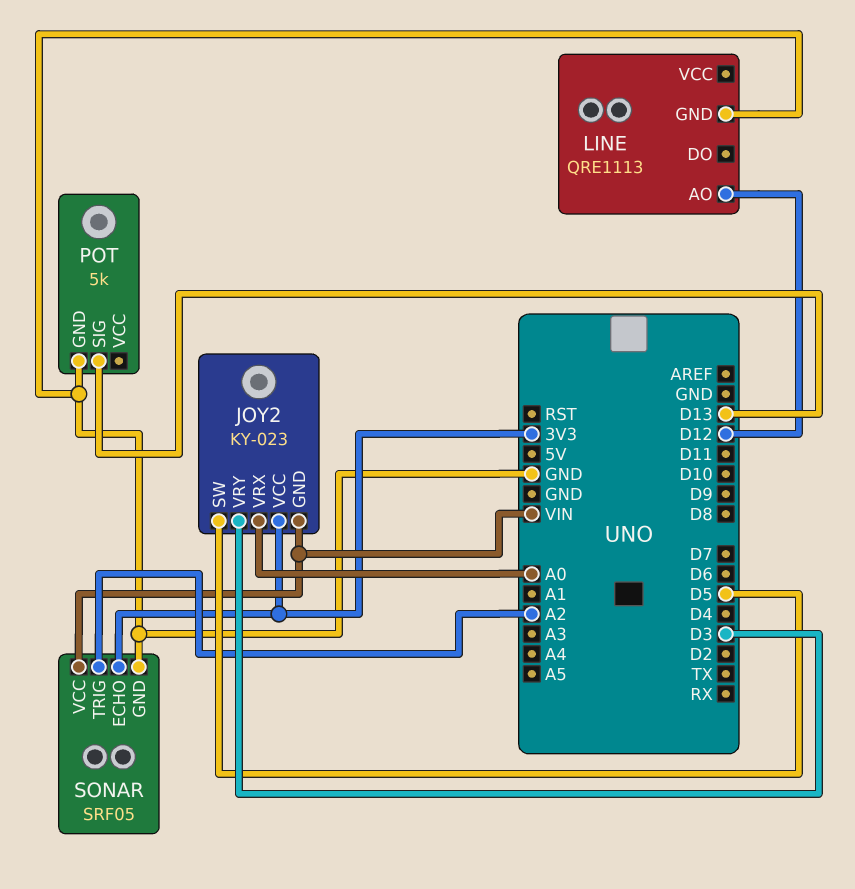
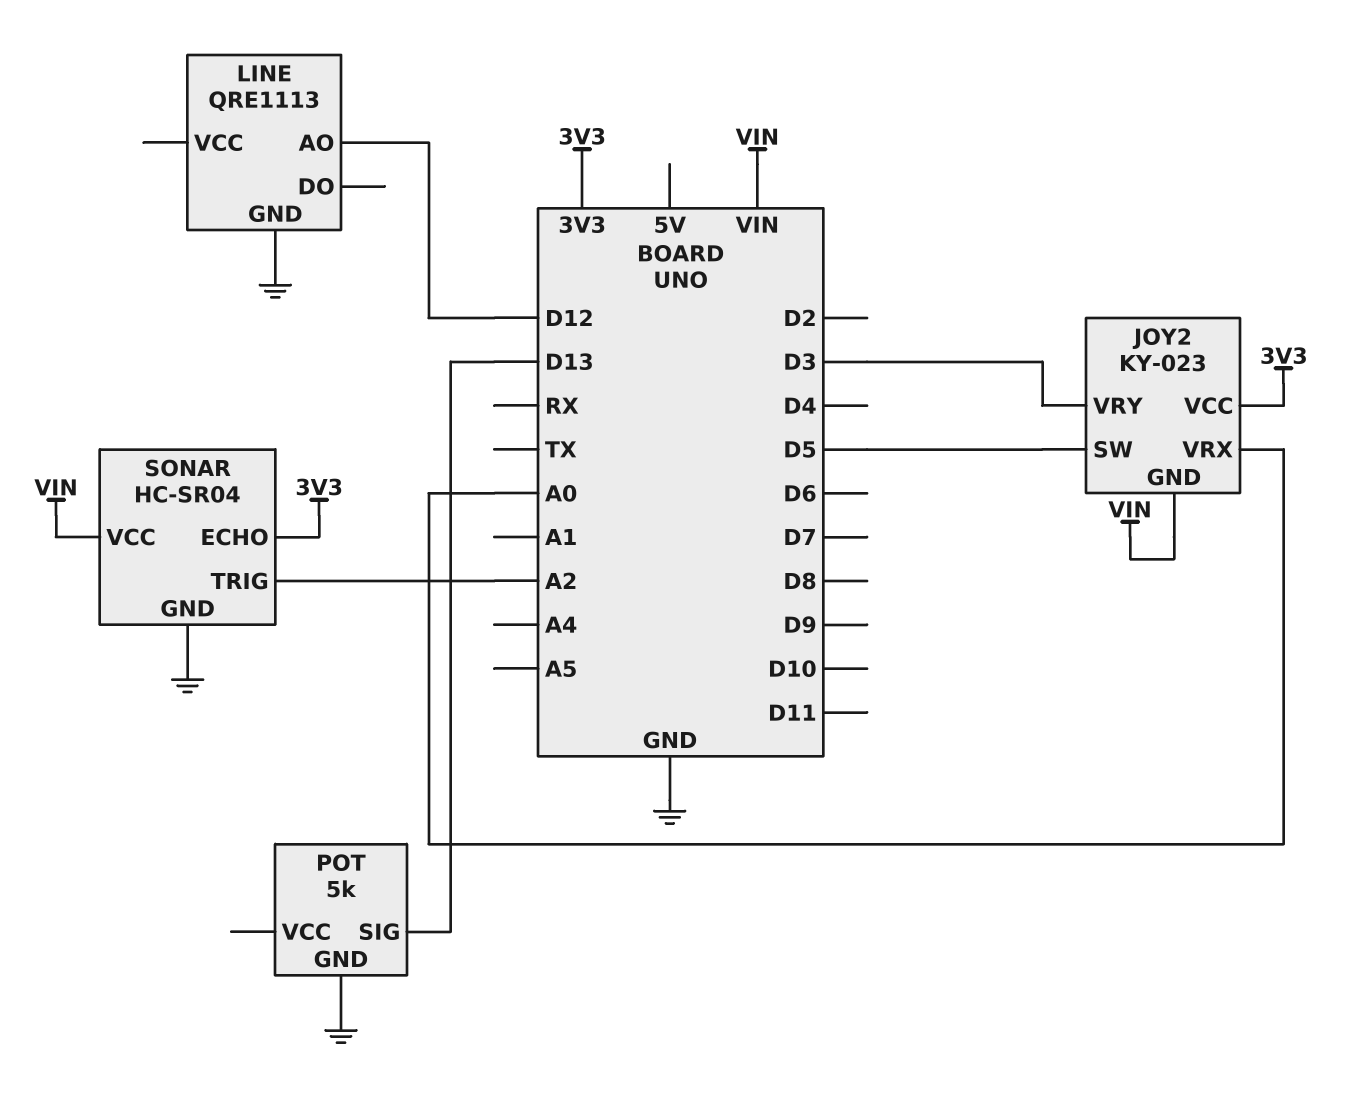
SONAR: SRF05 -> HC-SR04

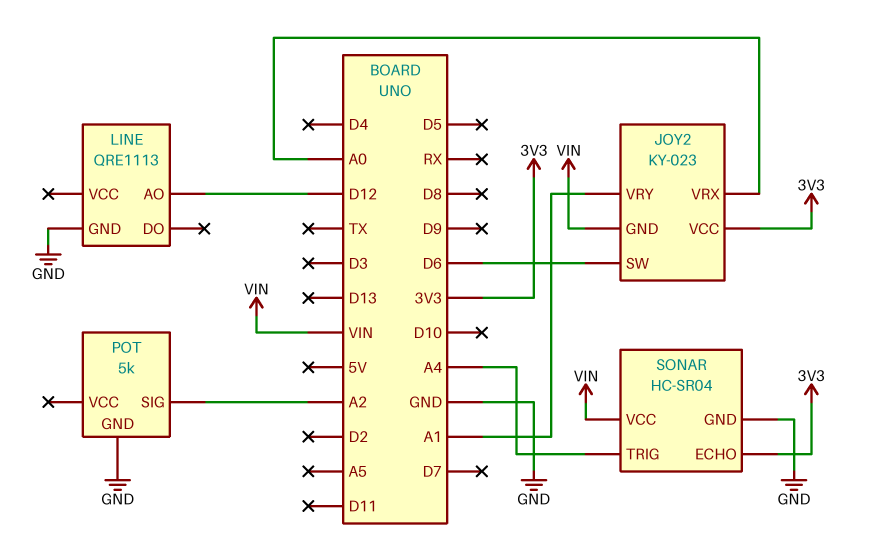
JOY2 pin SW: D5 -> D6
JOY2 pin VRY: D3 -> A1
POT pin SIG: D13 -> A2
SONAR pin TRIG: A2 -> A4

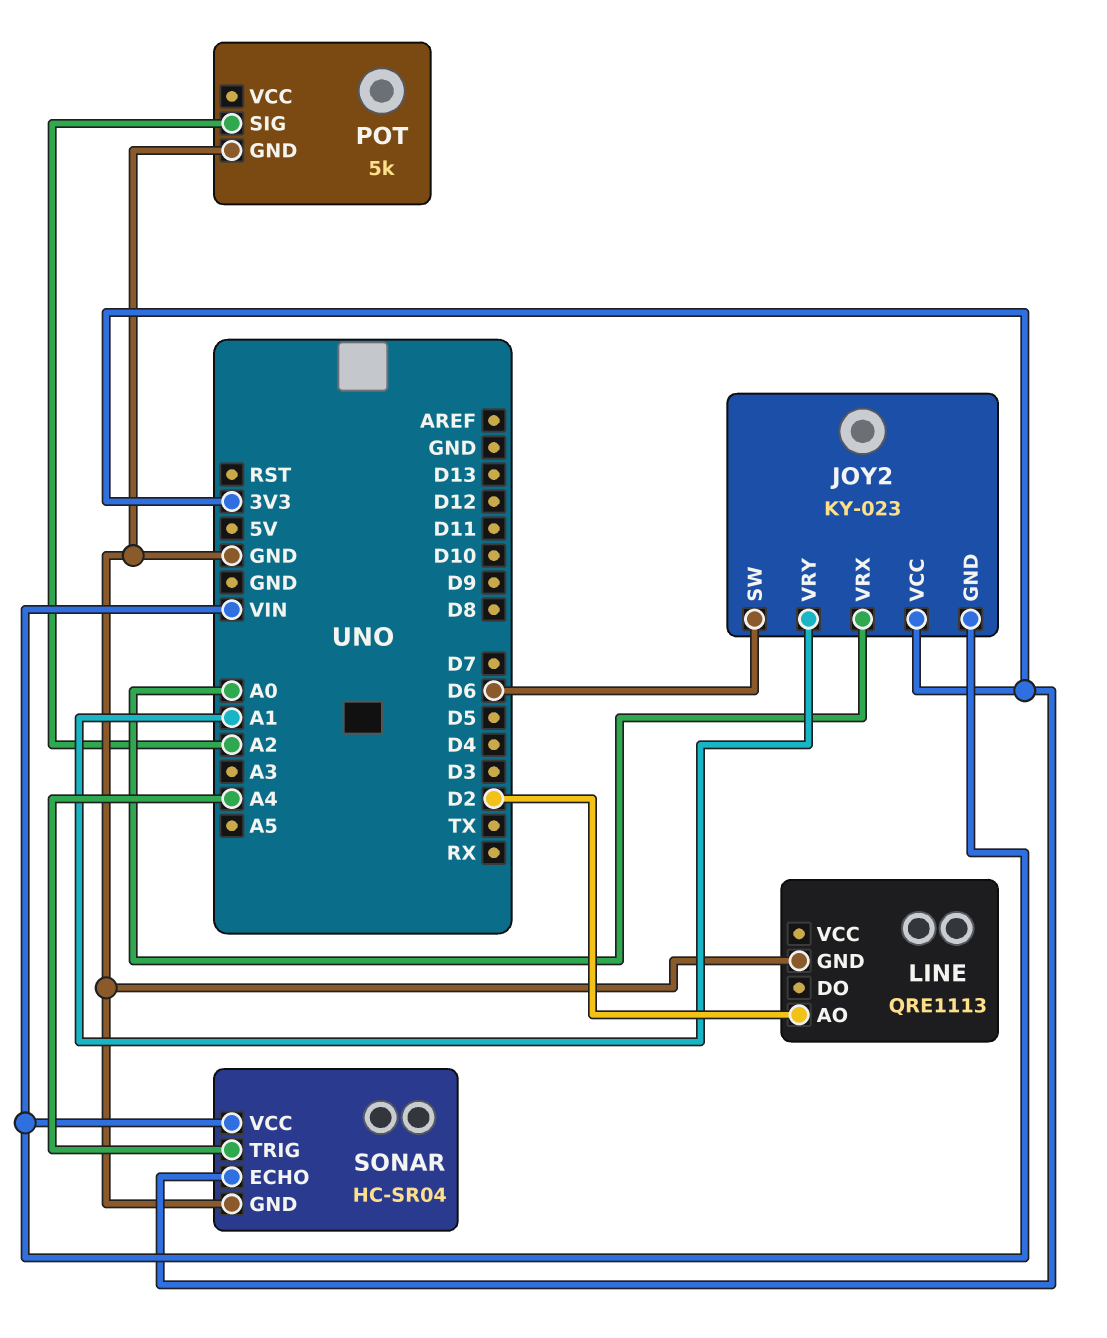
LINE pin AO: D12 -> D2

